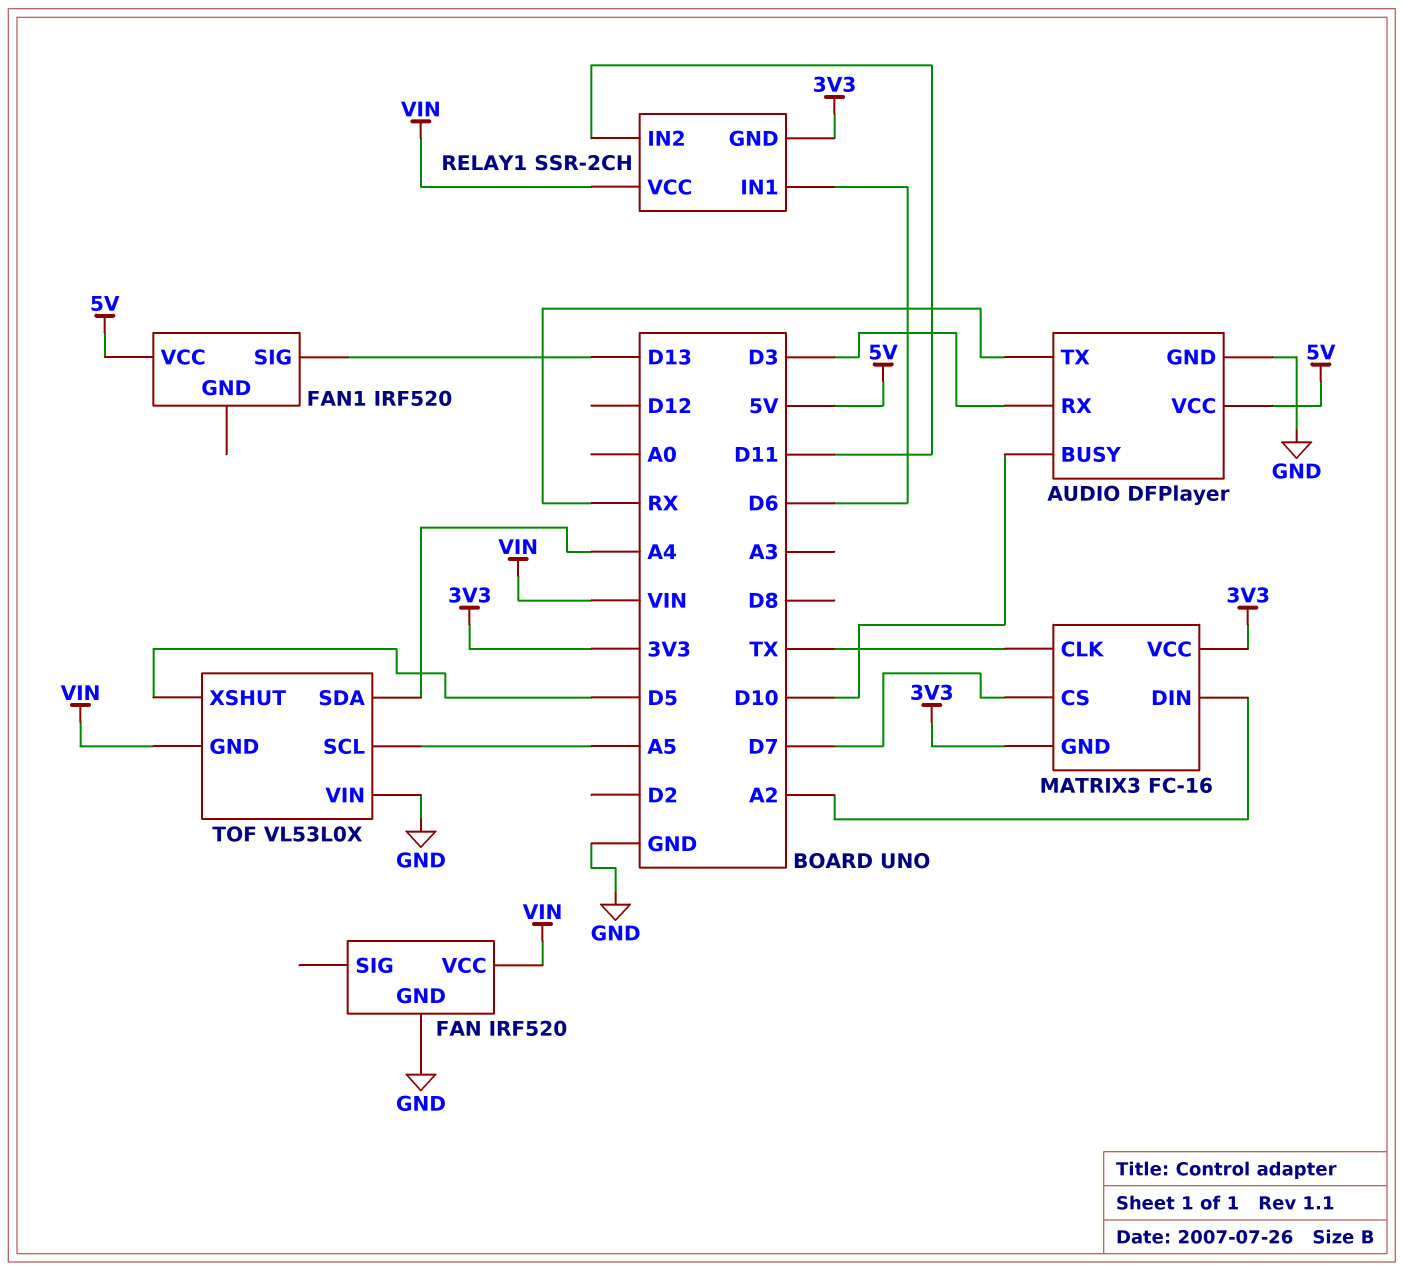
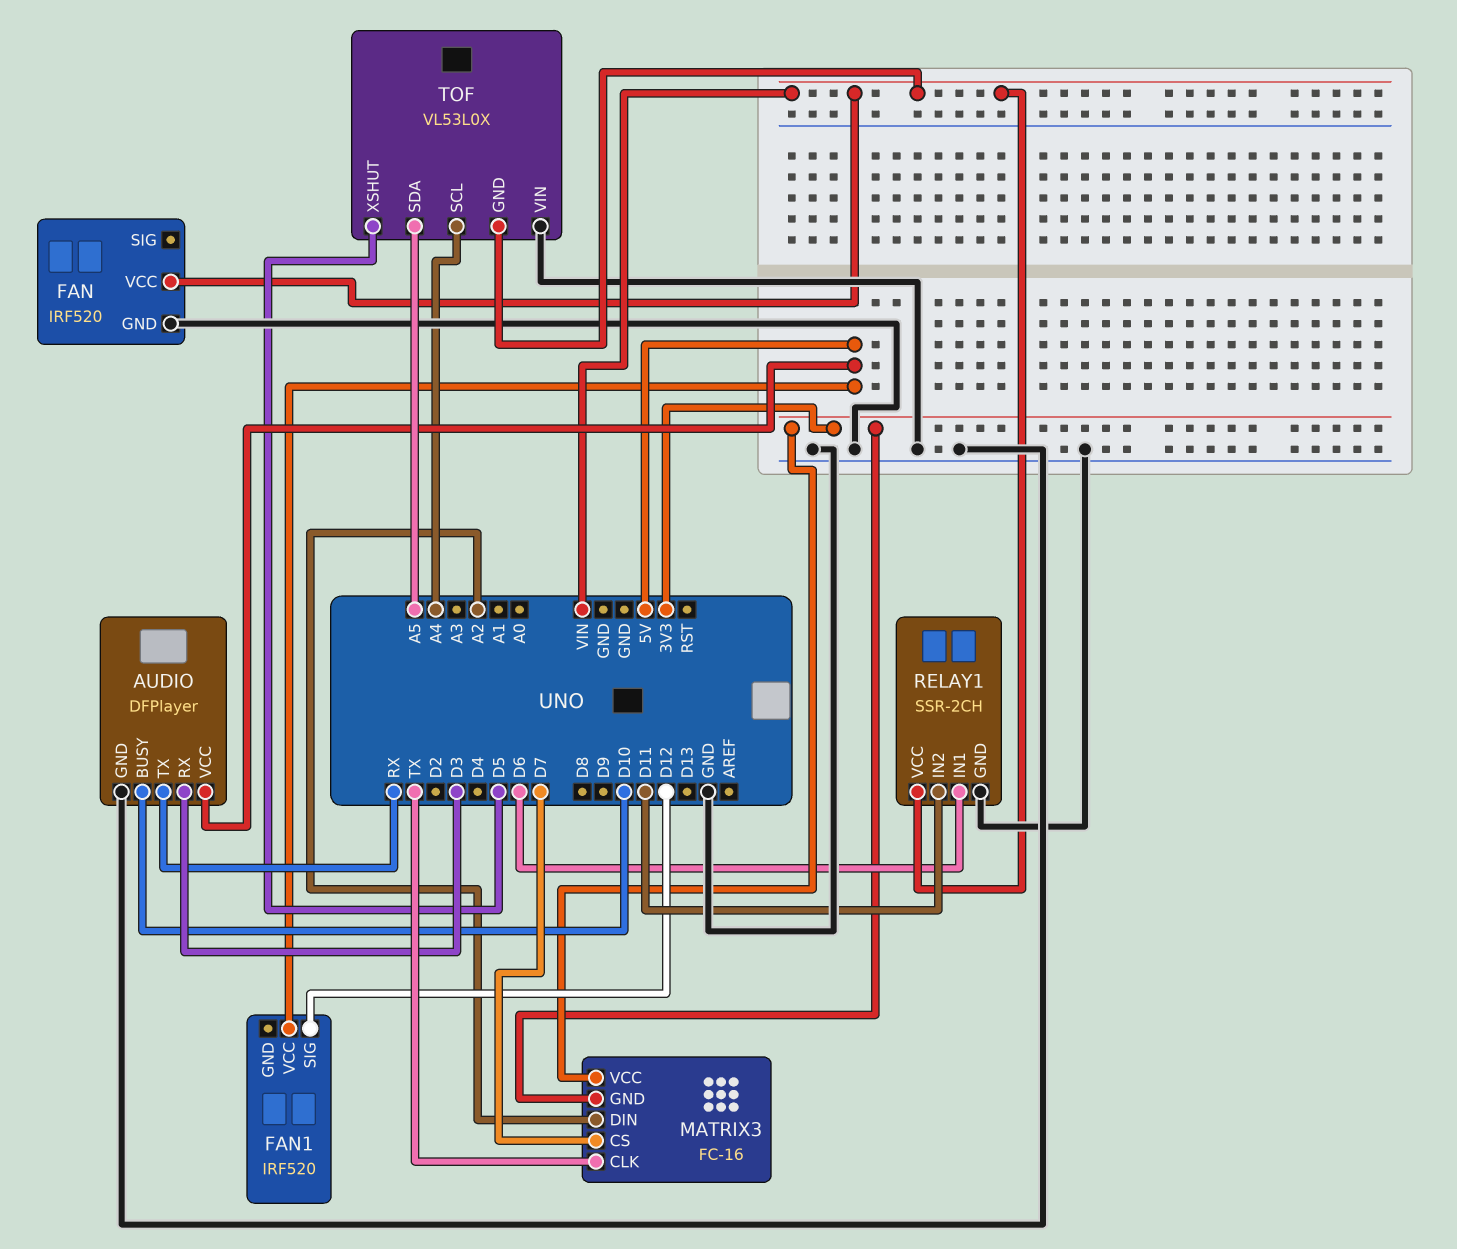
FAN1 pin SIG: D13 -> D12
RELAY1 pin GND: 3V3 -> GND
TOF pin SCL: A5 -> A4
TOF pin SDA: A4 -> A5

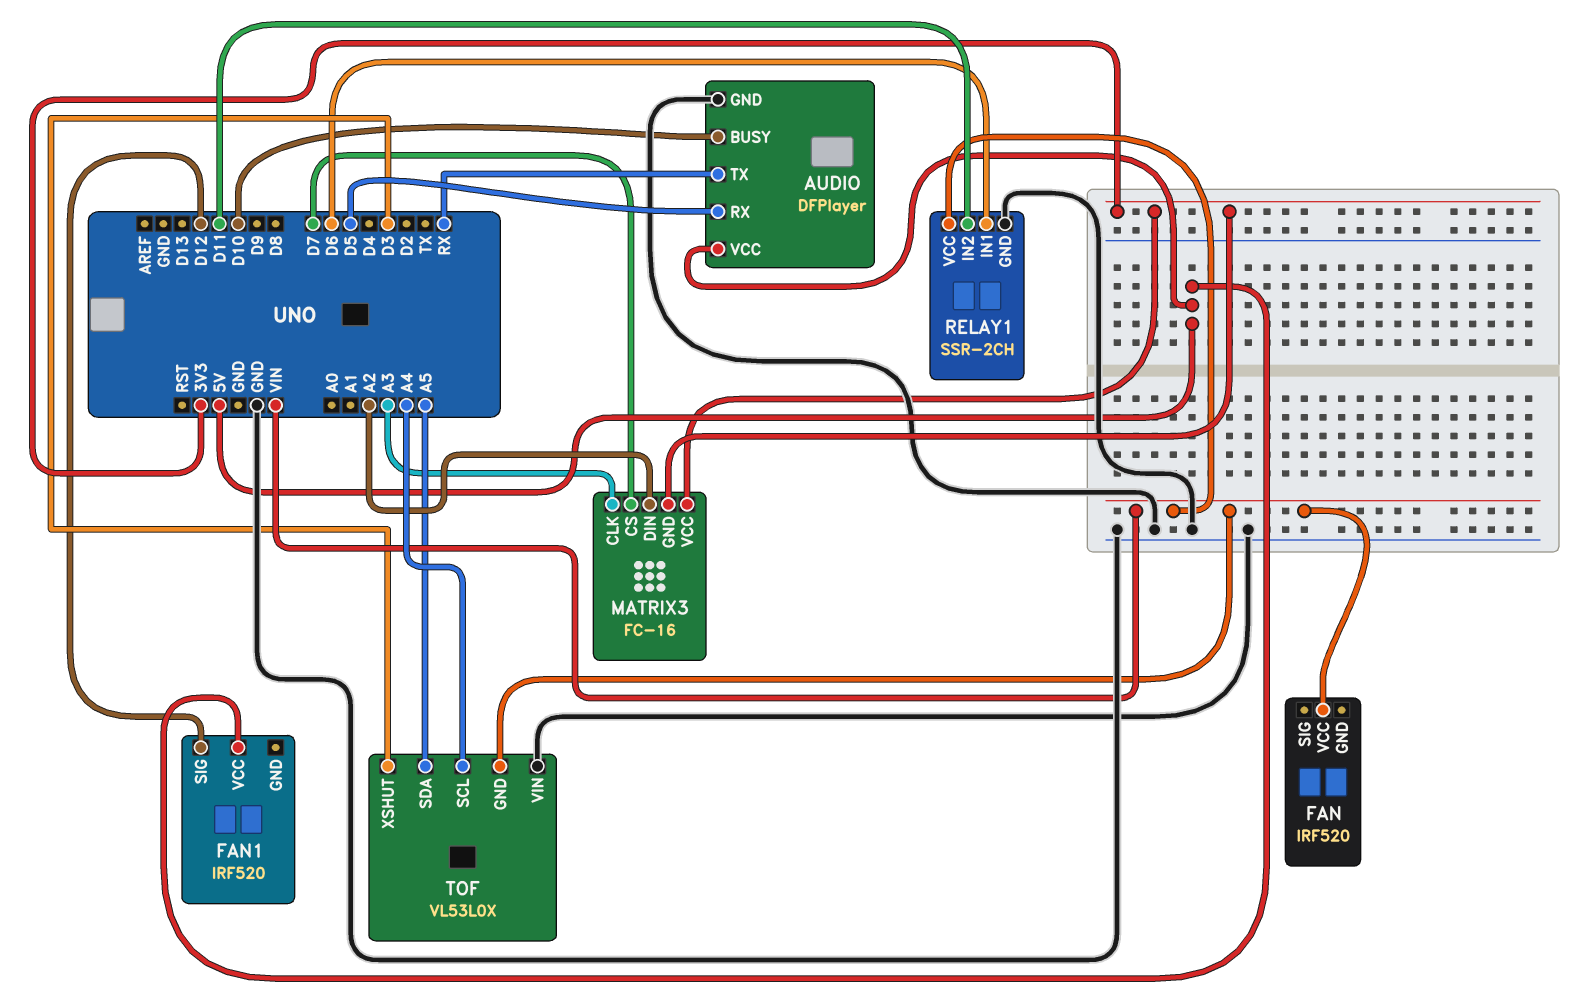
AUDIO pin RX: D3 -> D5
FAN pin GND: GND -> none
MATRIX3 pin CLK: TX -> A3
TOF pin XSHUT: D5 -> D3

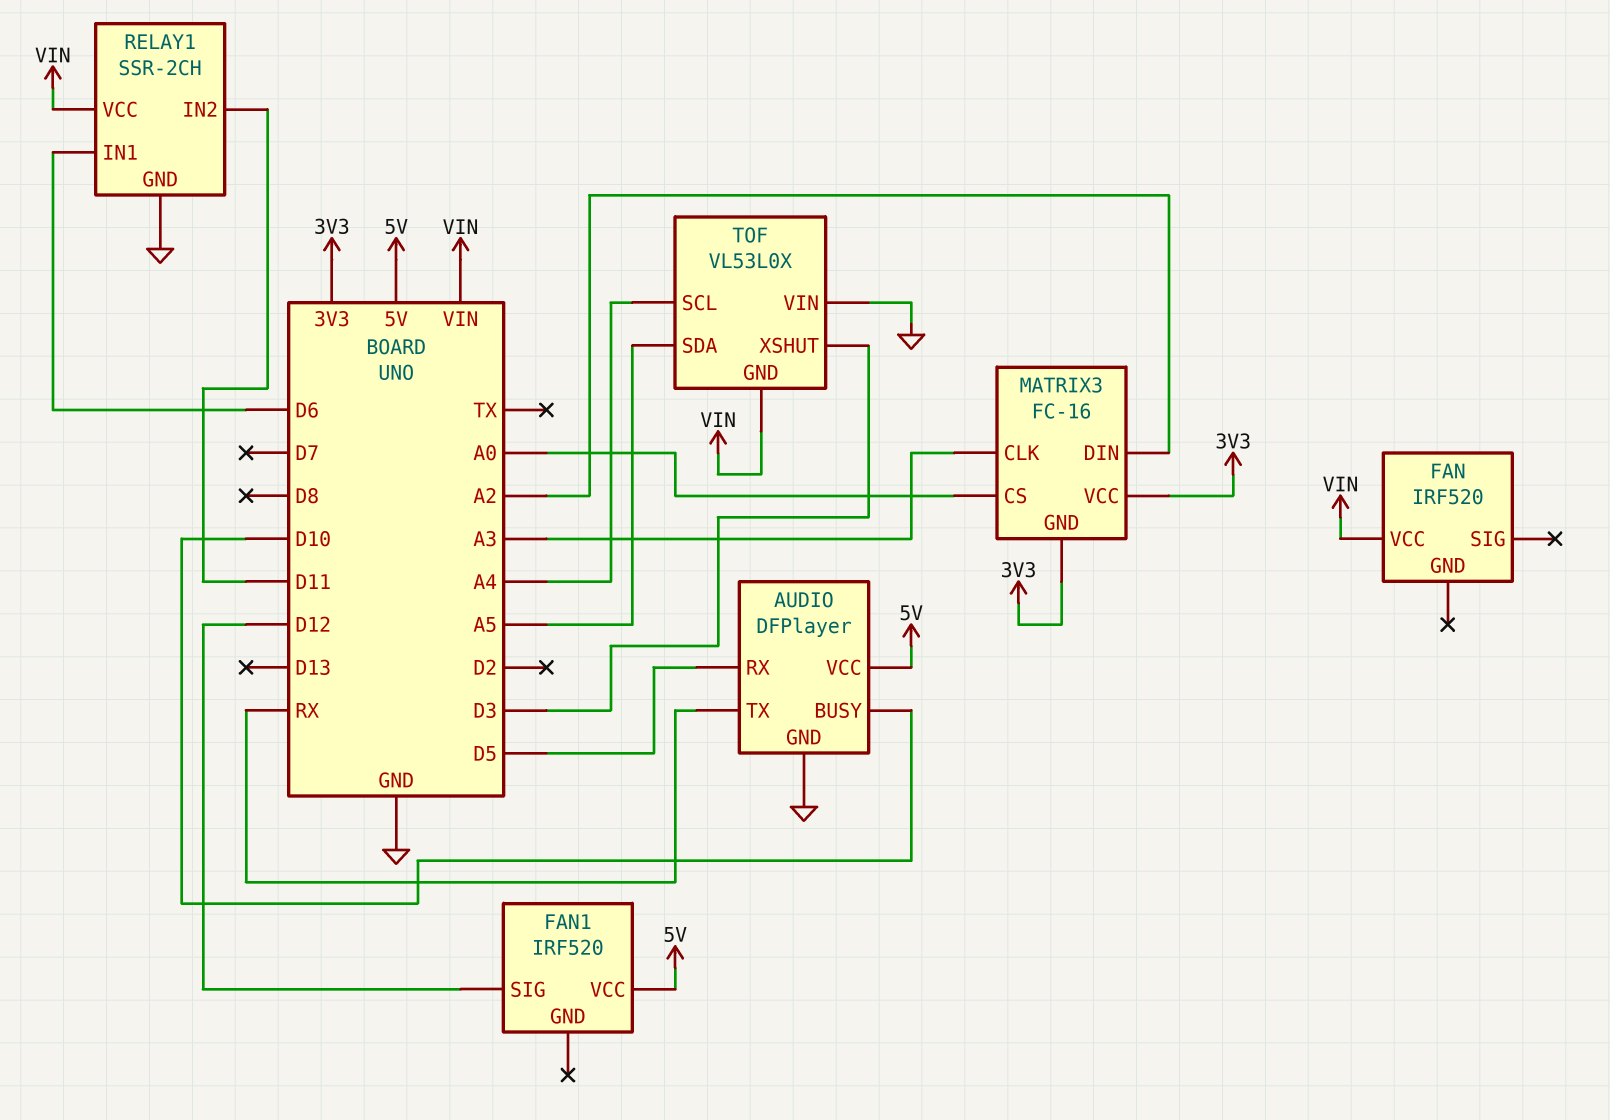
MATRIX3 pin CS: D7 -> A0

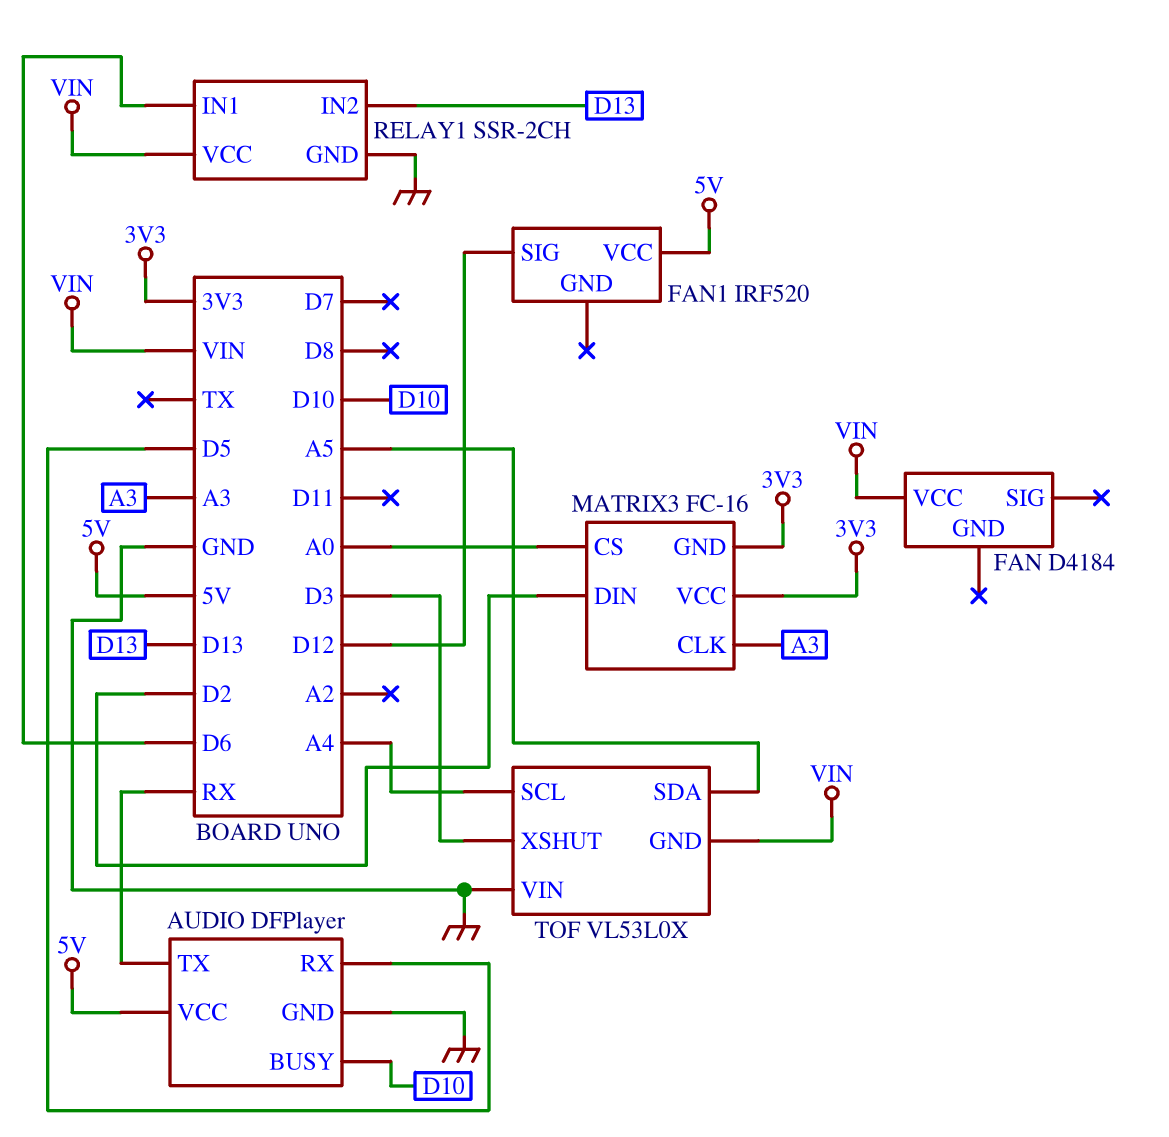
FAN: IRF520 -> D4184
MATRIX3 pin DIN: A2 -> D2
RELAY1 pin IN2: D11 -> D13

